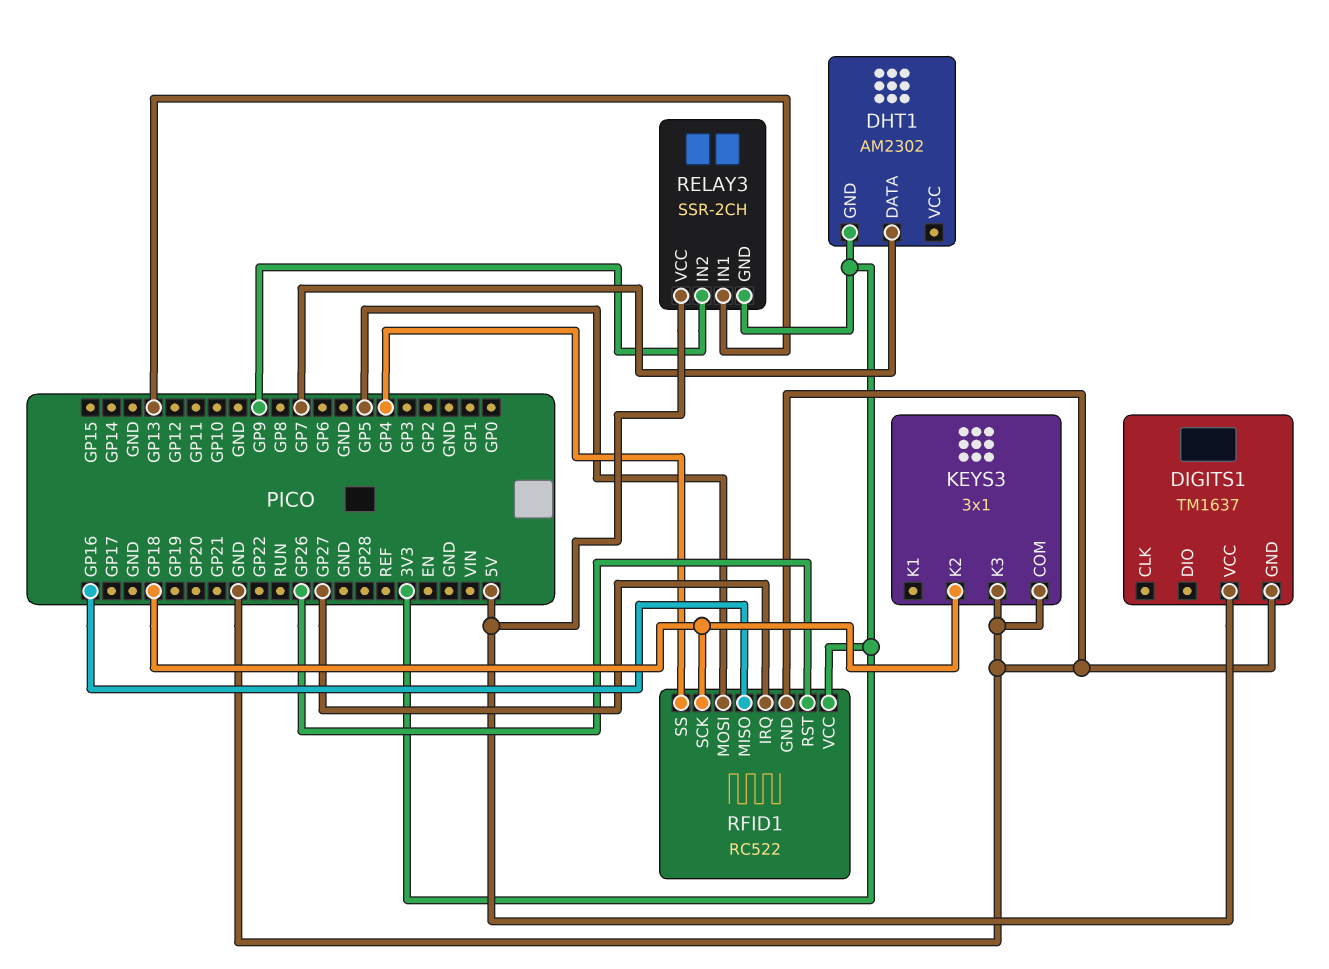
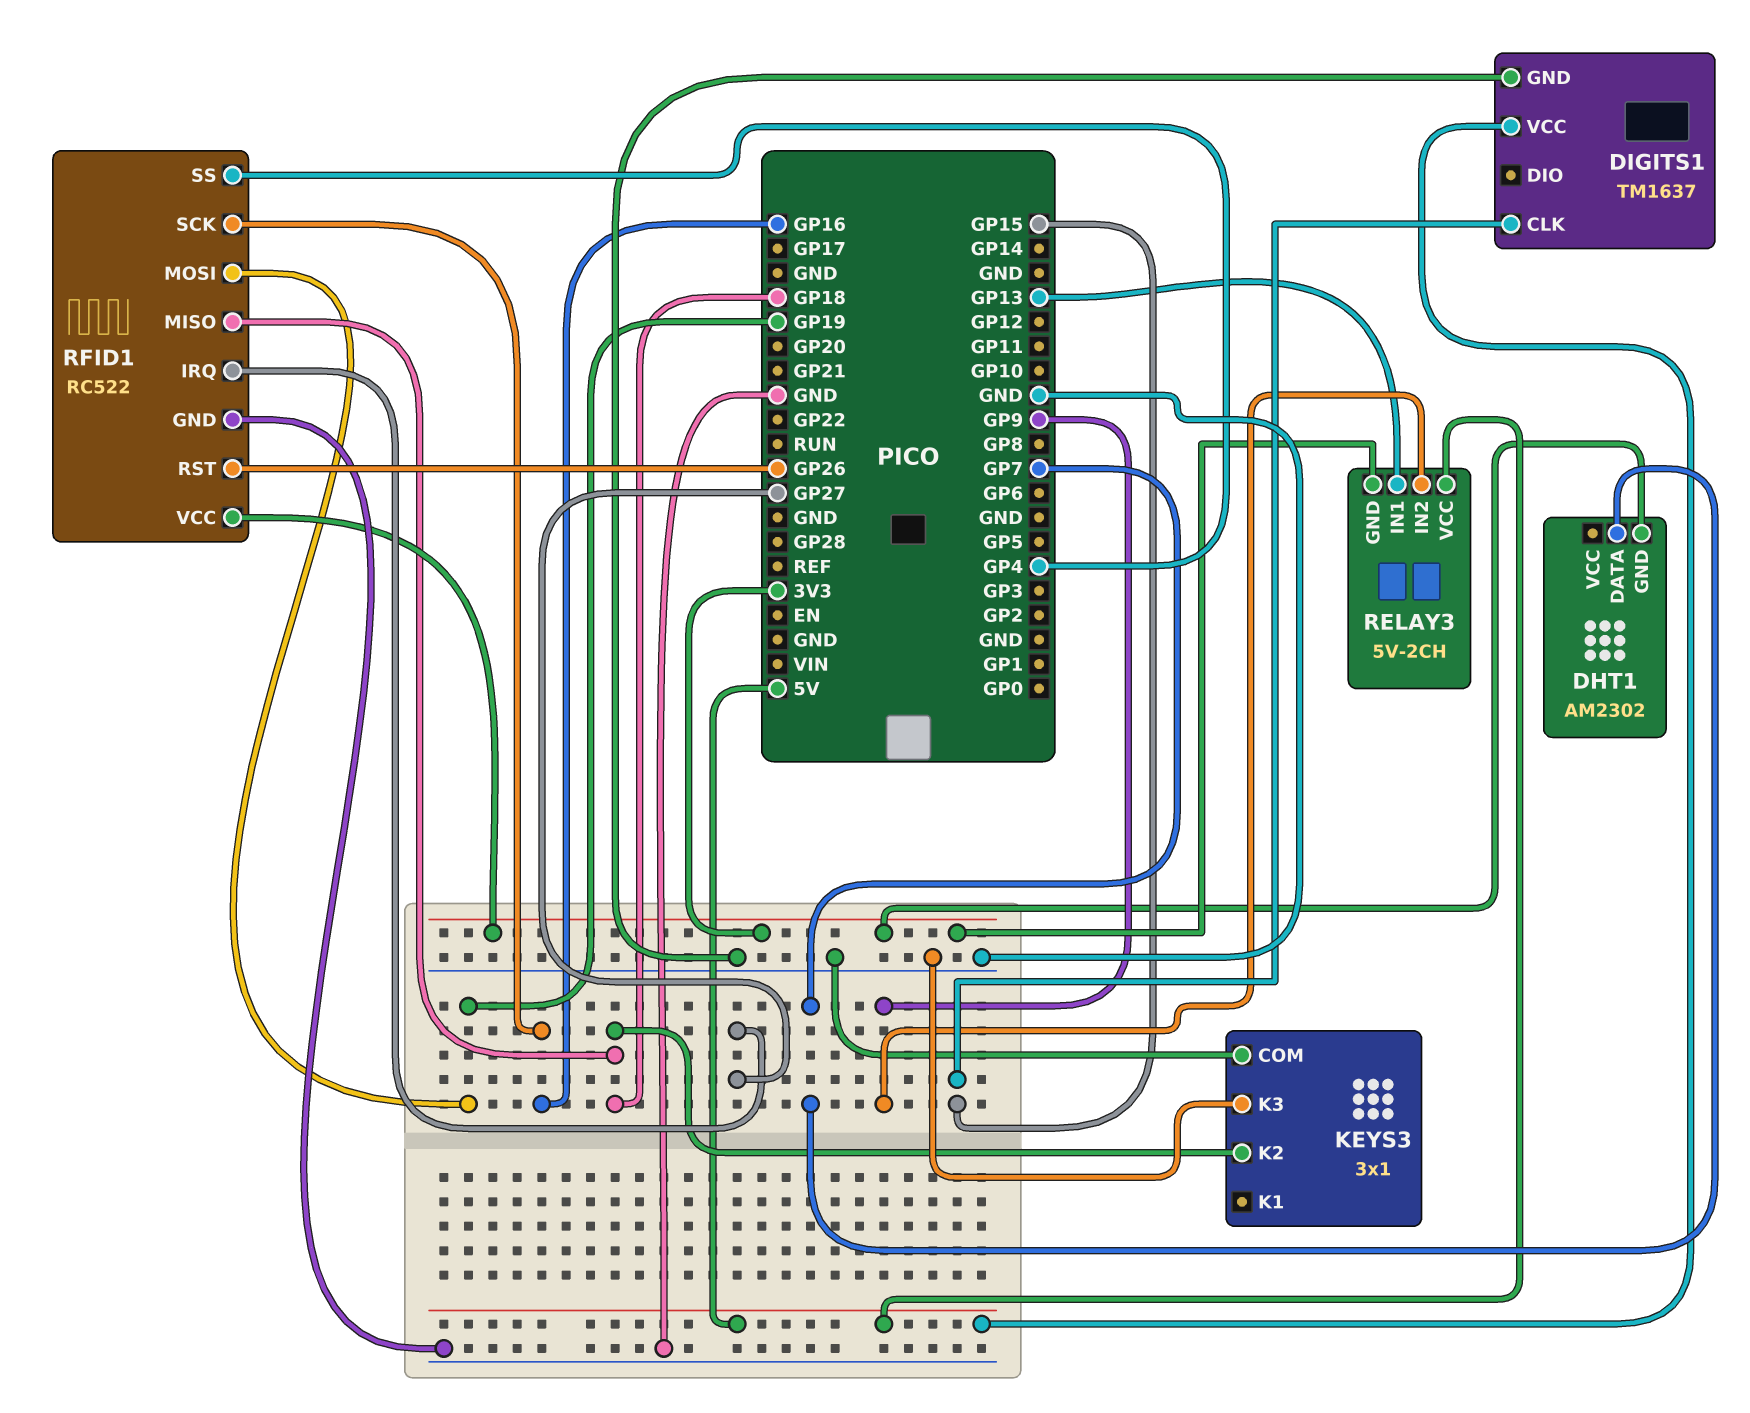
DIGITS1 pin CLK: none -> GP15
RELAY3: SSR-2CH -> 5V-2CH
RFID1 pin MISO: GP16 -> GP18
RFID1 pin MOSI: GP5 -> GP19
RFID1 pin SCK: GP18 -> GP16

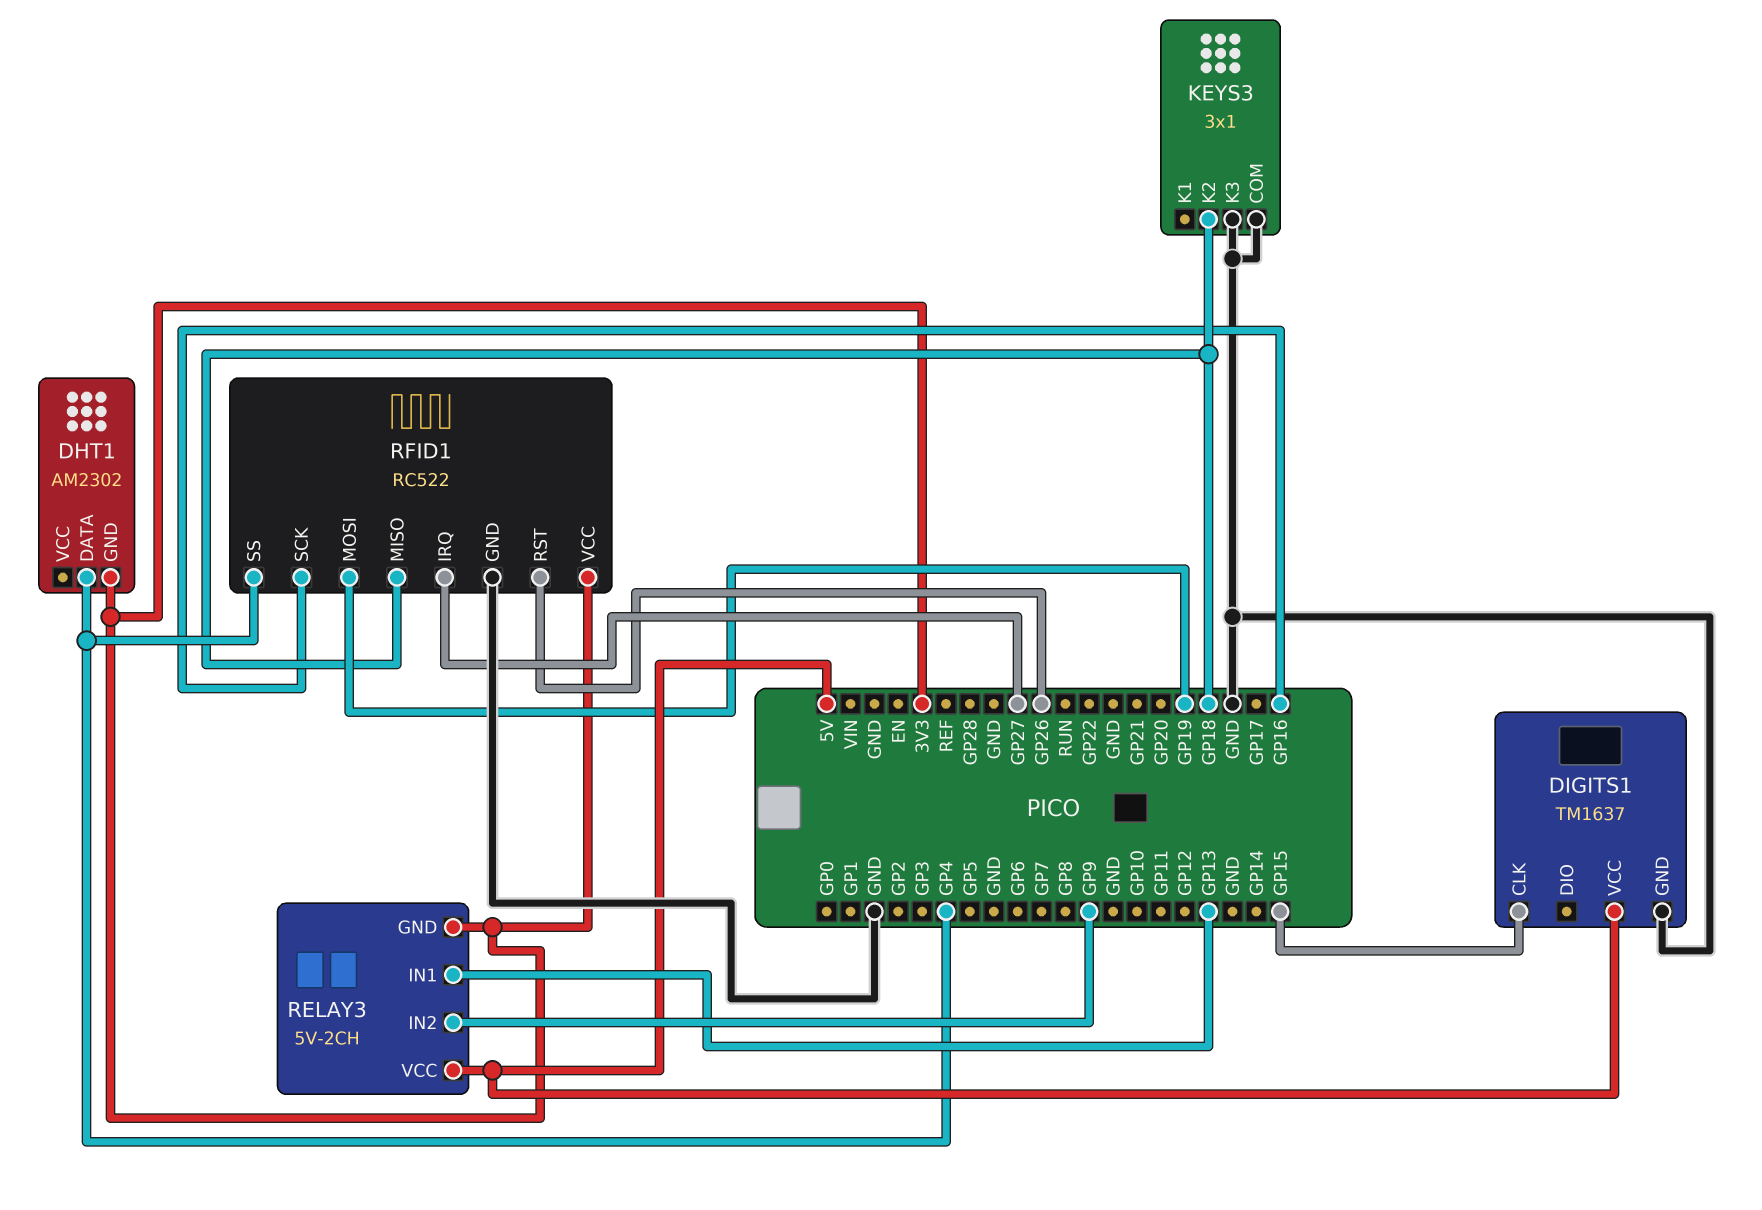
DHT1 pin DATA: GP7 -> GP4

